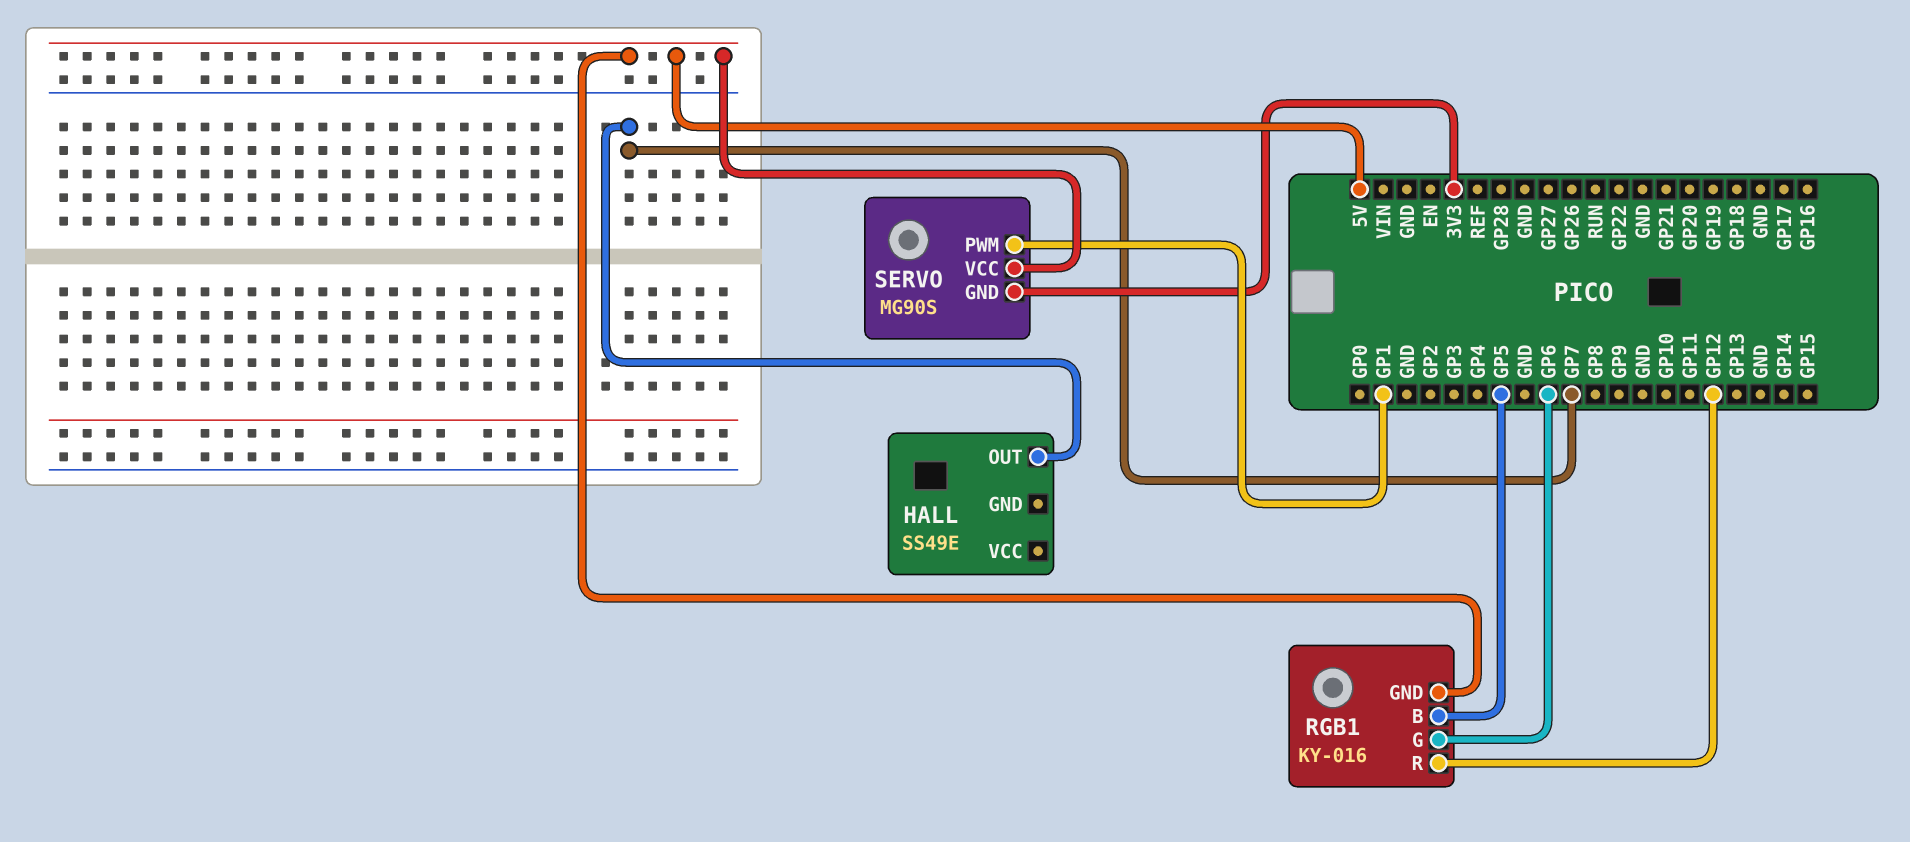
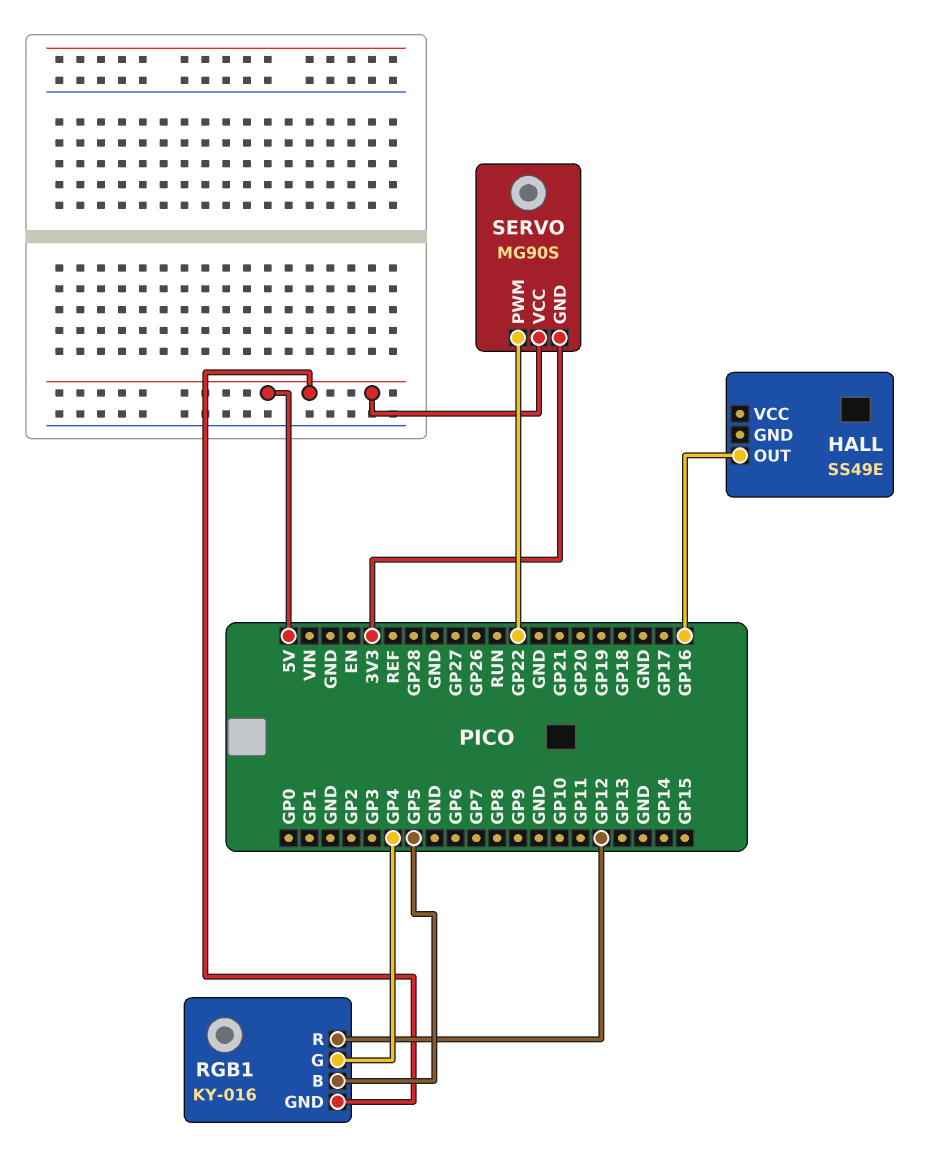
HALL pin OUT: GP7 -> GP16
RGB1 pin G: GP6 -> GP4
SERVO pin PWM: GP1 -> GP22

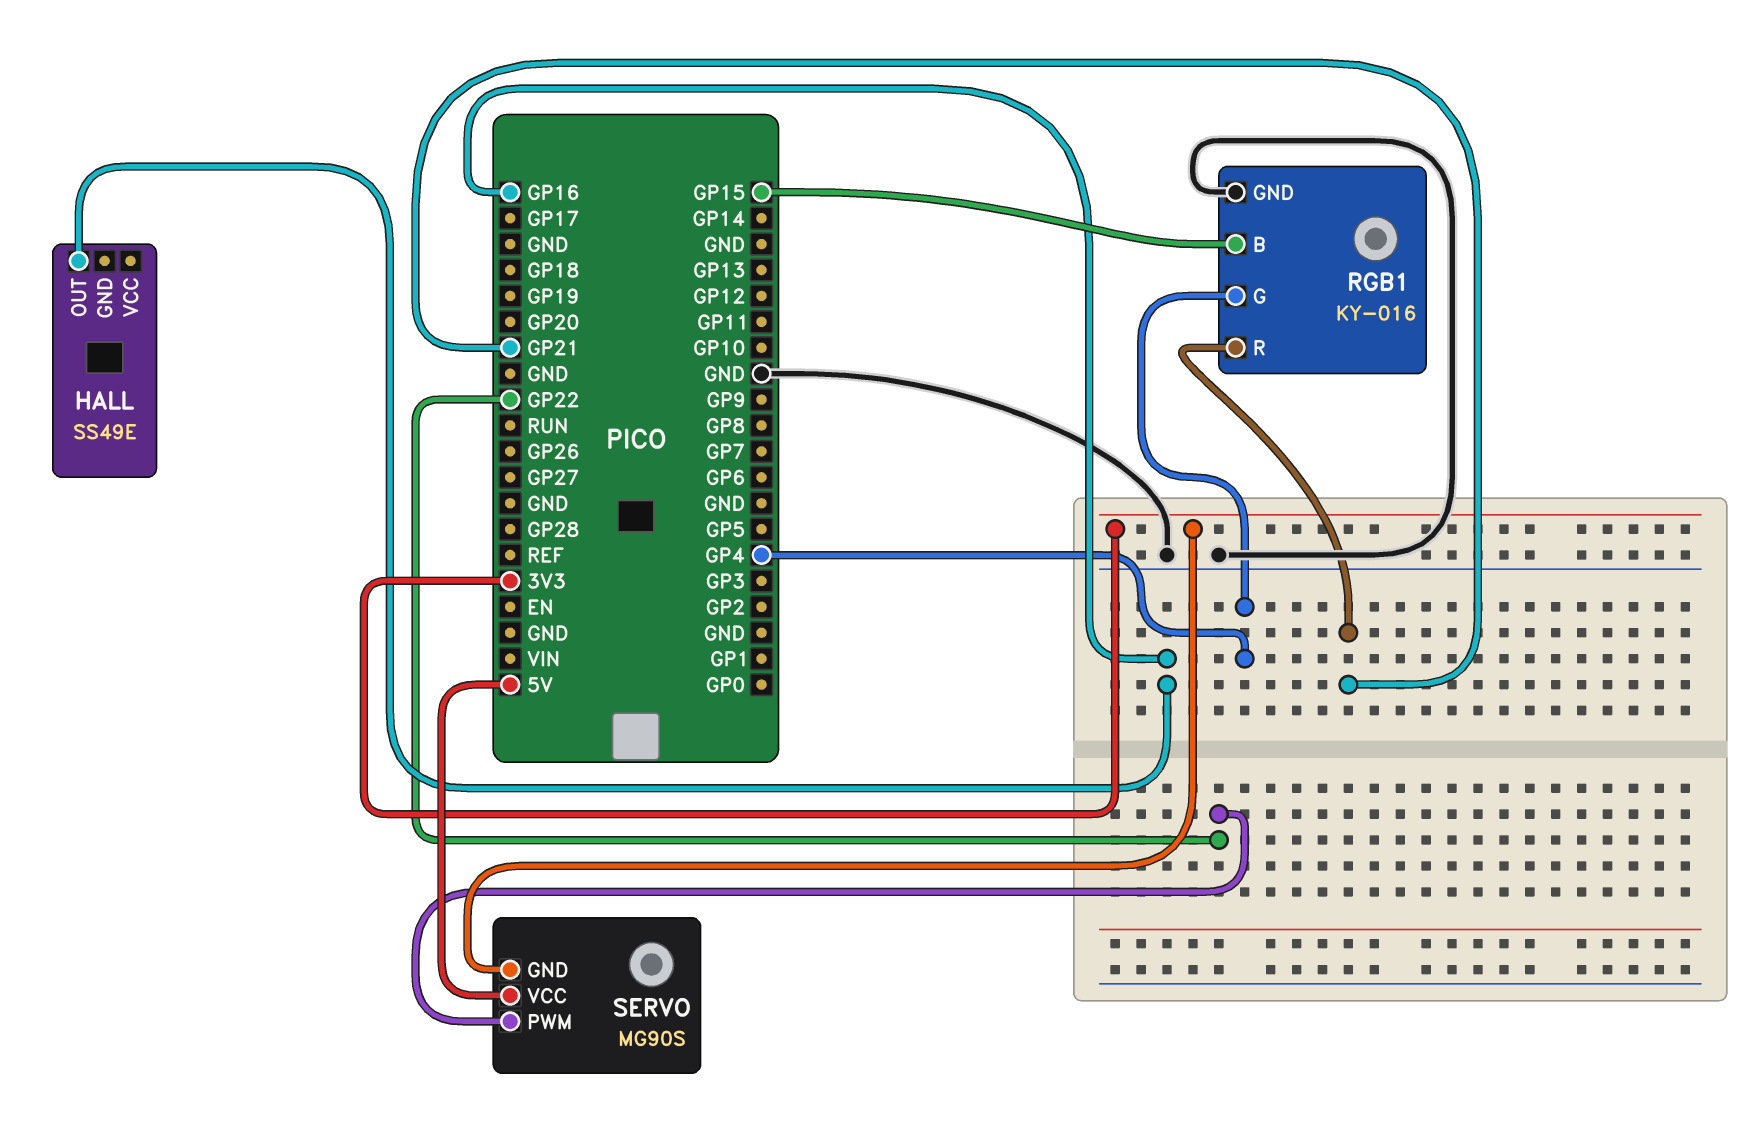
RGB1 pin B: GP5 -> GP15
RGB1 pin GND: 5V -> GND
RGB1 pin R: GP12 -> GP21

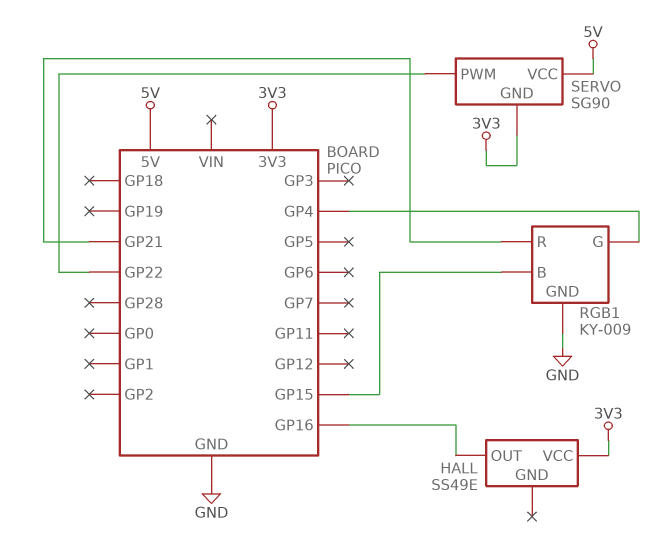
HALL pin VCC: none -> 3V3
RGB1: KY-016 -> KY-009
SERVO: MG90S -> SG90

